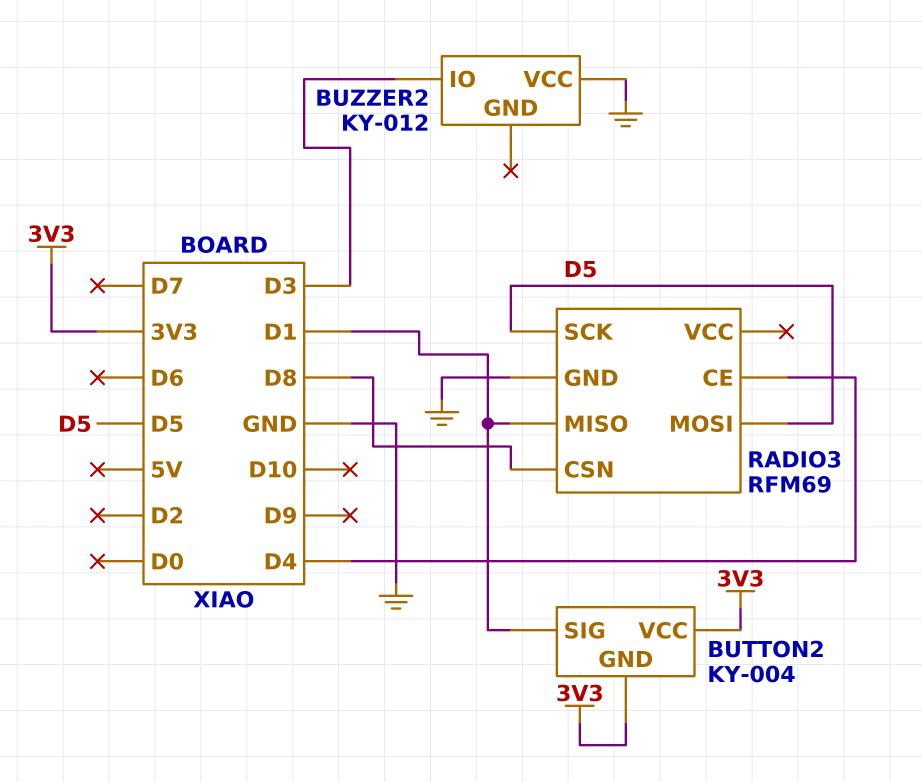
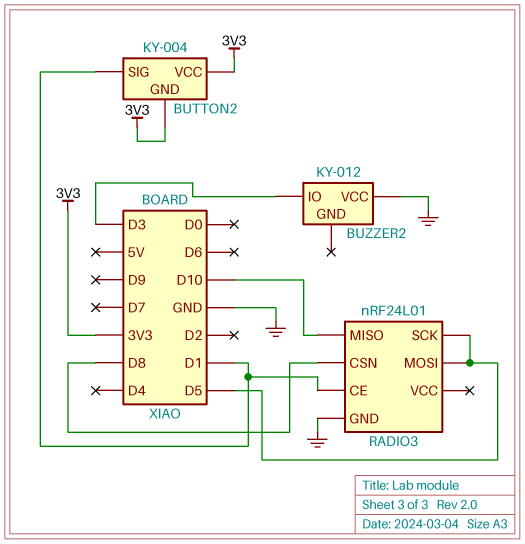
RADIO3: RFM69 -> nRF24L01
RADIO3 pin CE: D4 -> D1
RADIO3 pin MISO: D1 -> D10

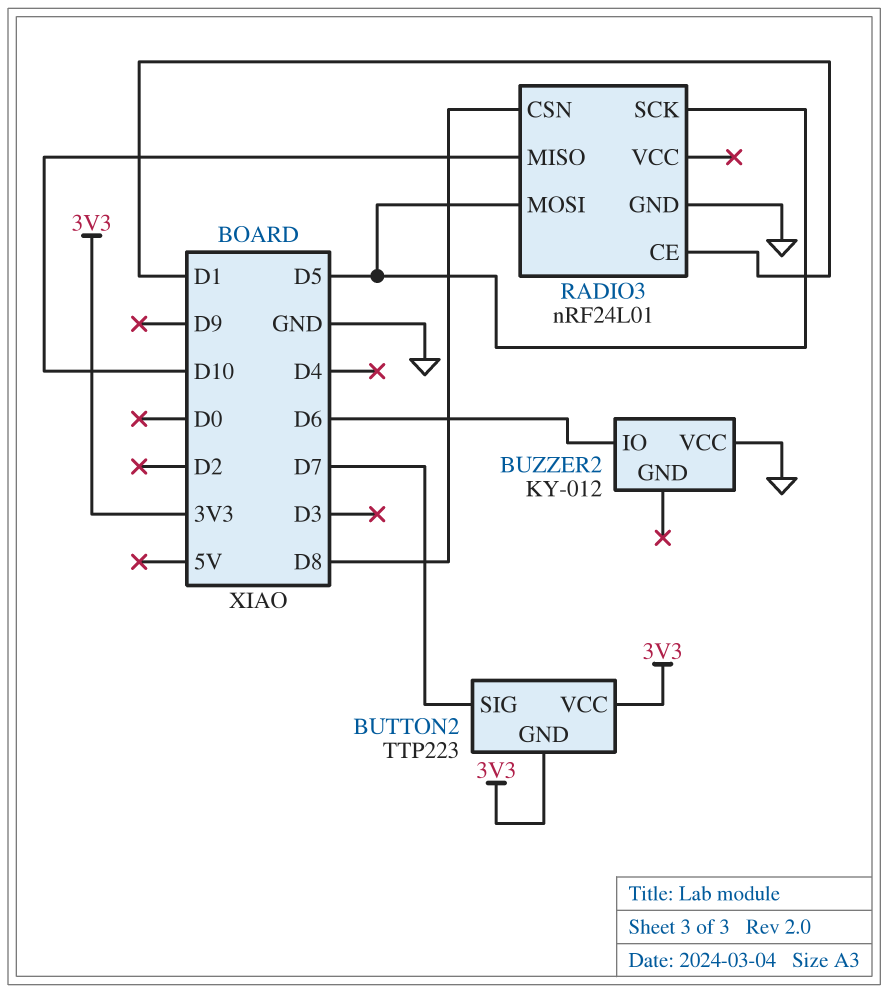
BUTTON2: KY-004 -> TTP223
BUTTON2 pin SIG: D1 -> D7
BUZZER2 pin IO: D3 -> D6

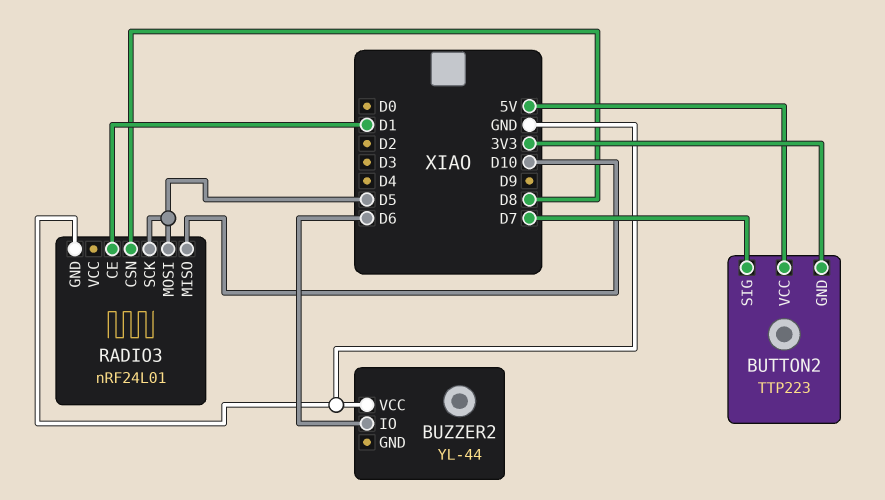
BUTTON2 pin VCC: 3V3 -> 5V
BUZZER2: KY-012 -> YL-44

